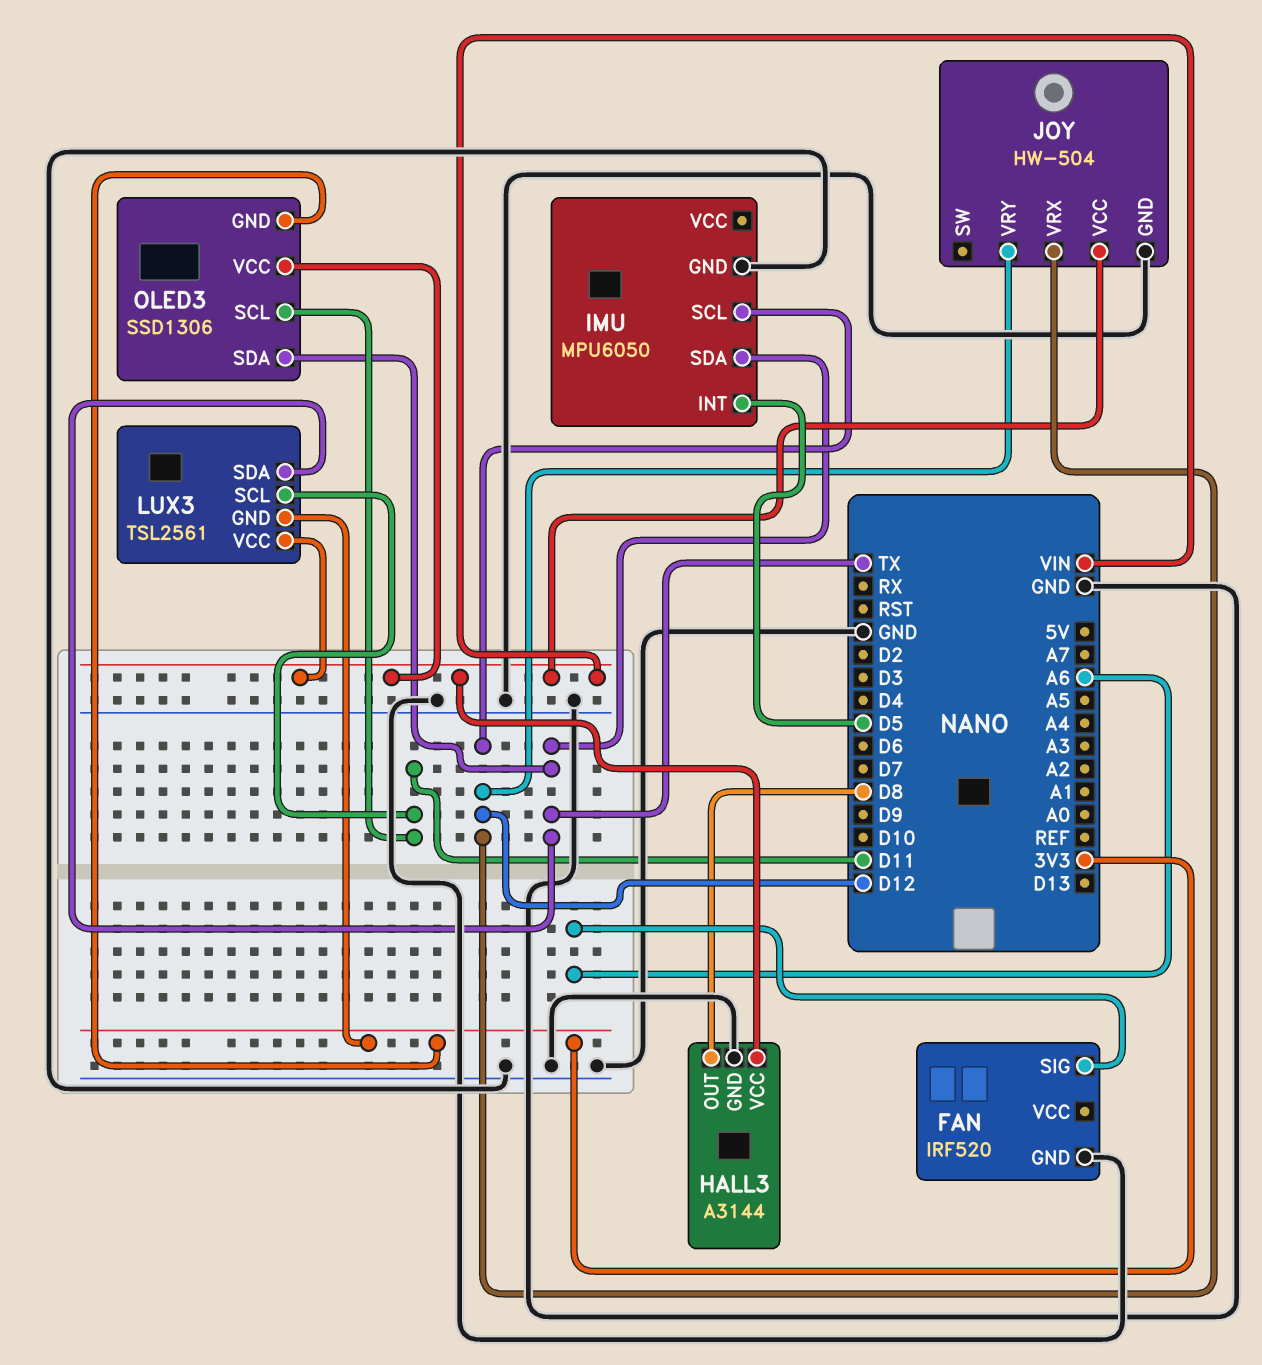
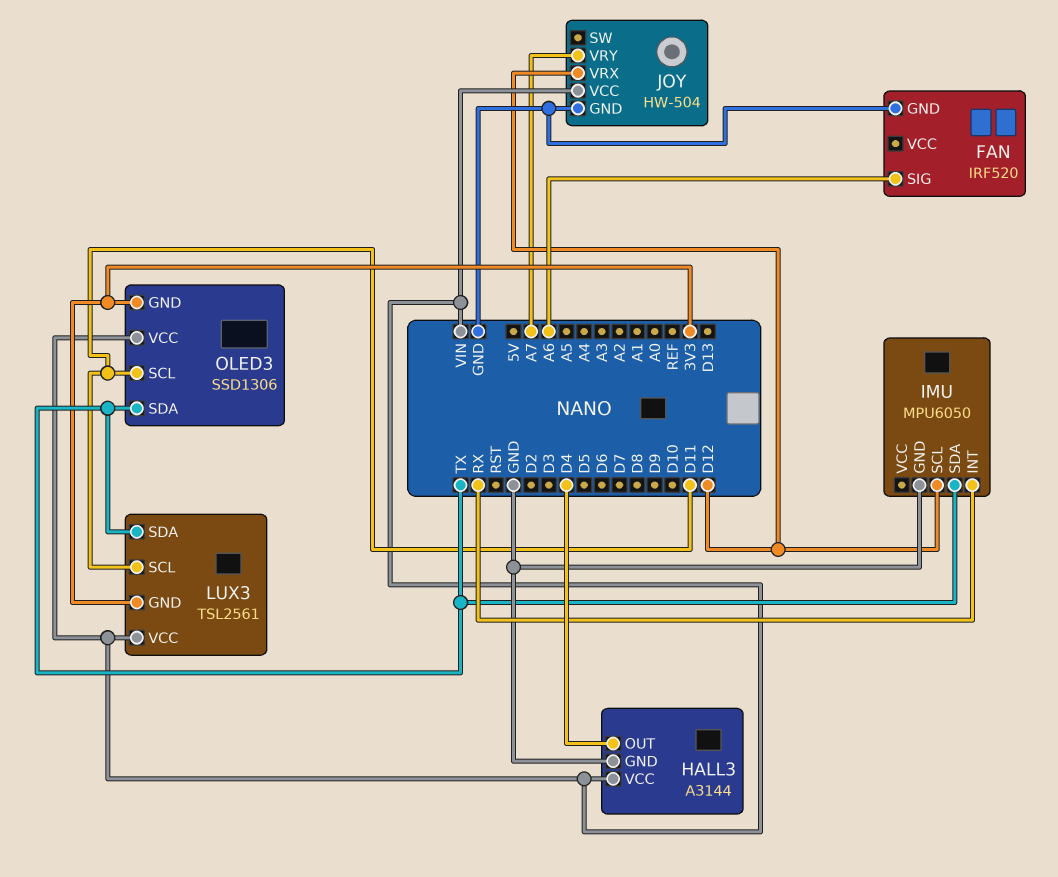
HALL3 pin OUT: D8 -> D4
IMU pin INT: D5 -> RX
JOY pin VRY: D12 -> A7

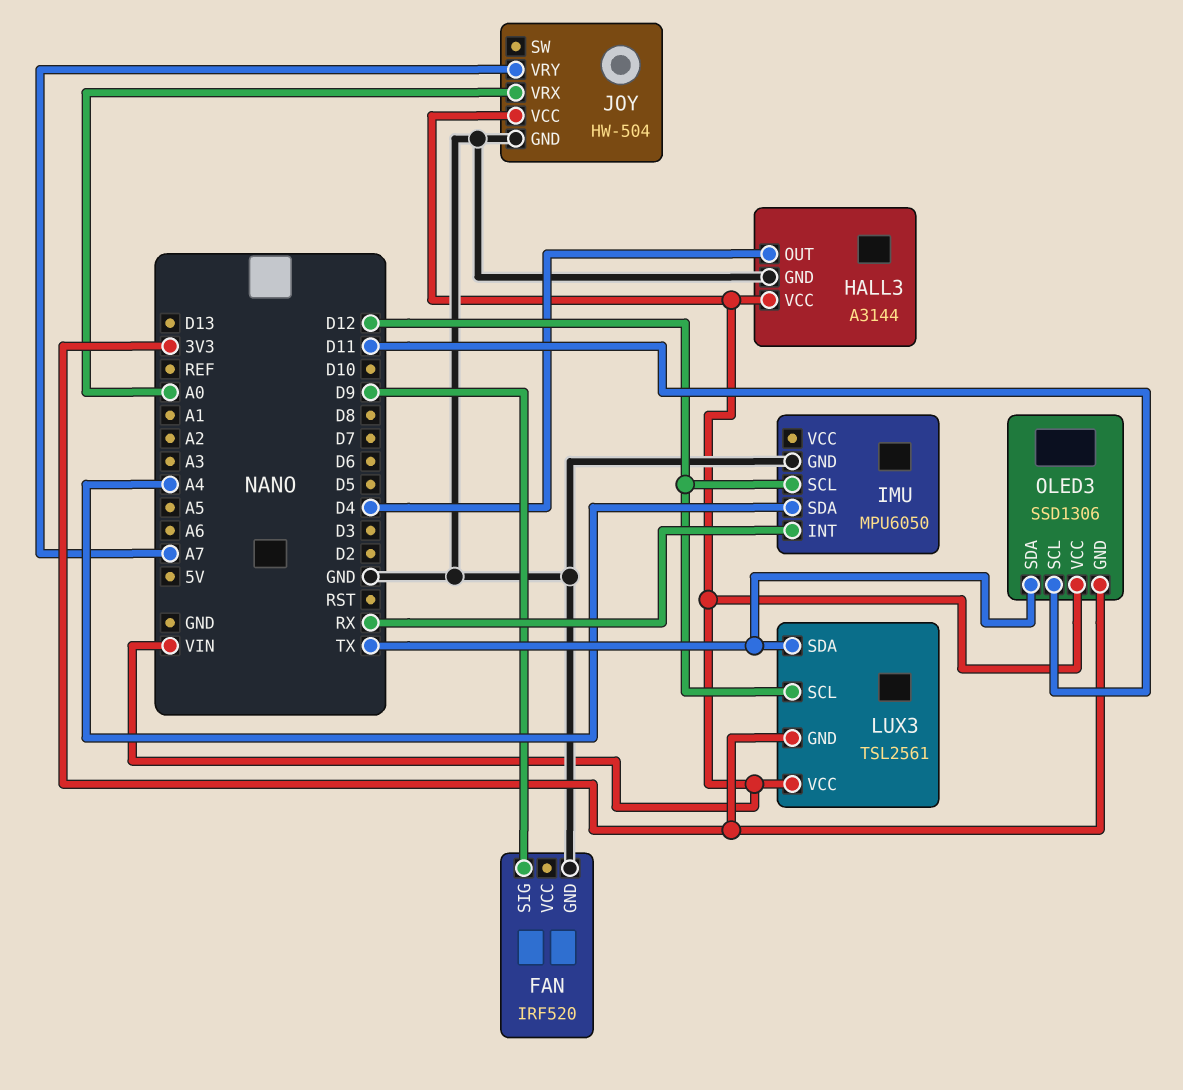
FAN pin SIG: A6 -> D9
IMU pin SDA: TX -> A4
JOY pin VRX: D12 -> A0
LUX3 pin SCL: D11 -> D12

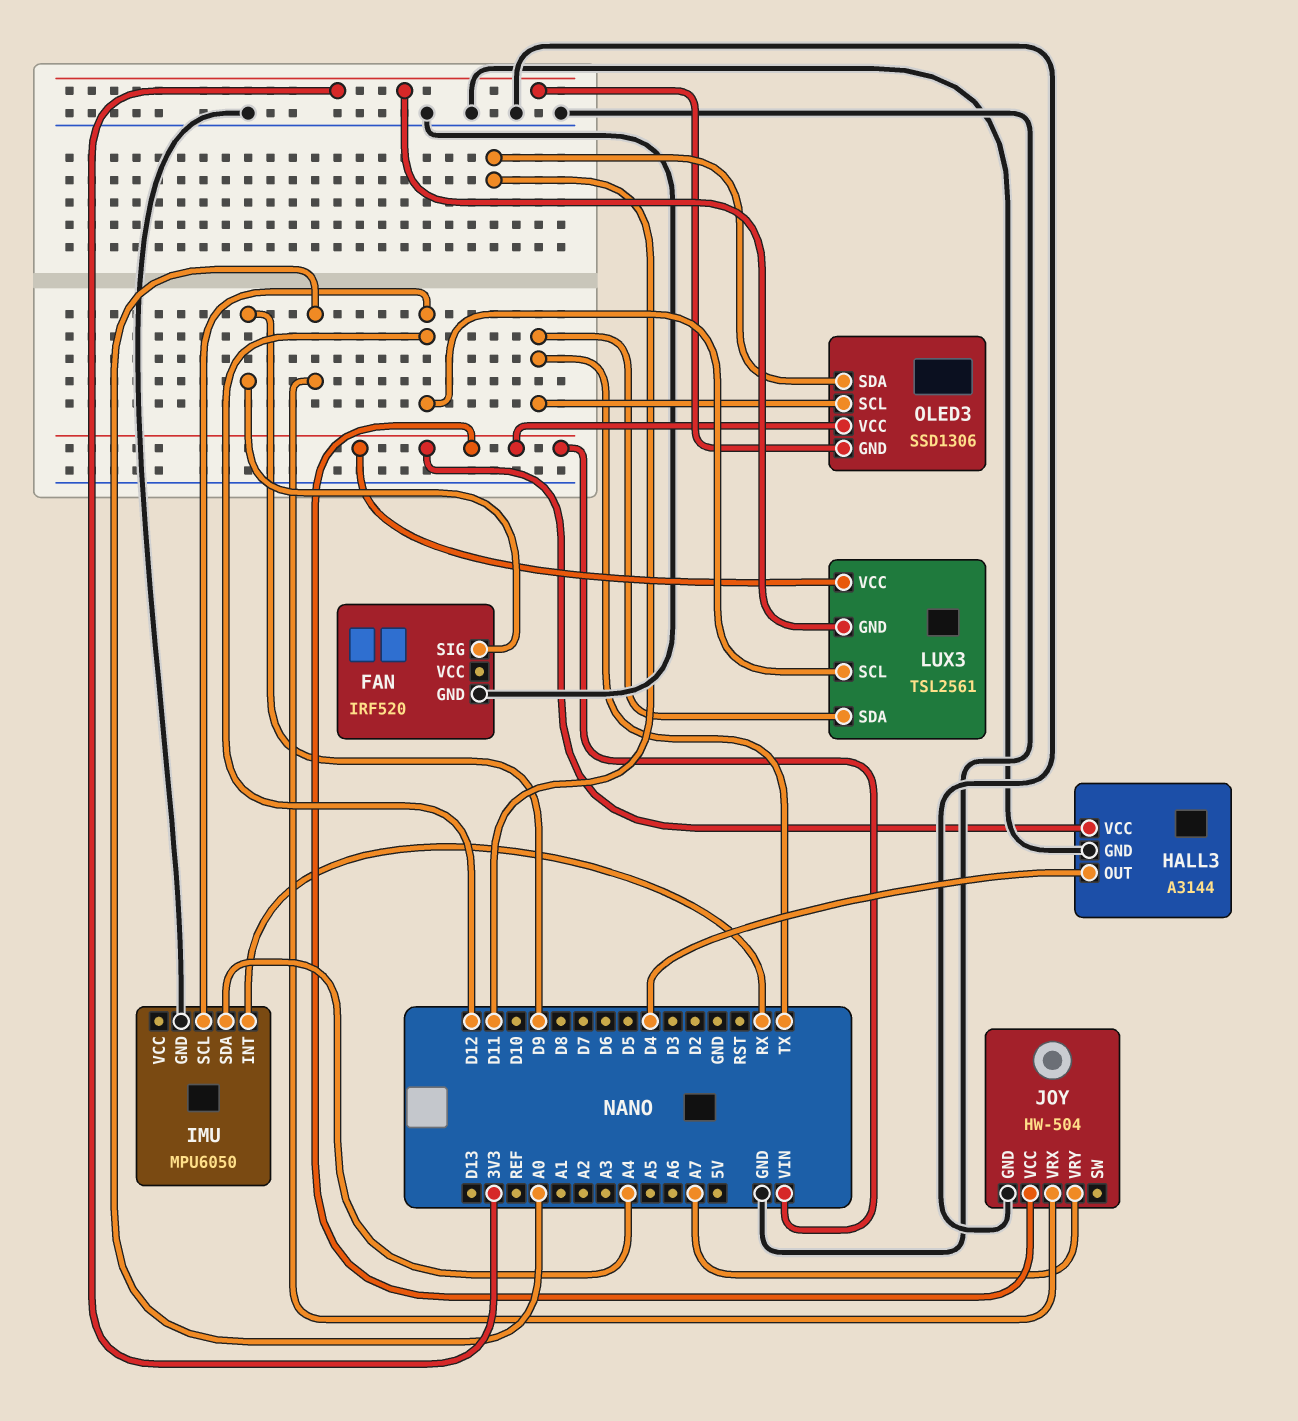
OLED3 pin SCL: D11 -> TX
OLED3 pin SDA: TX -> D11

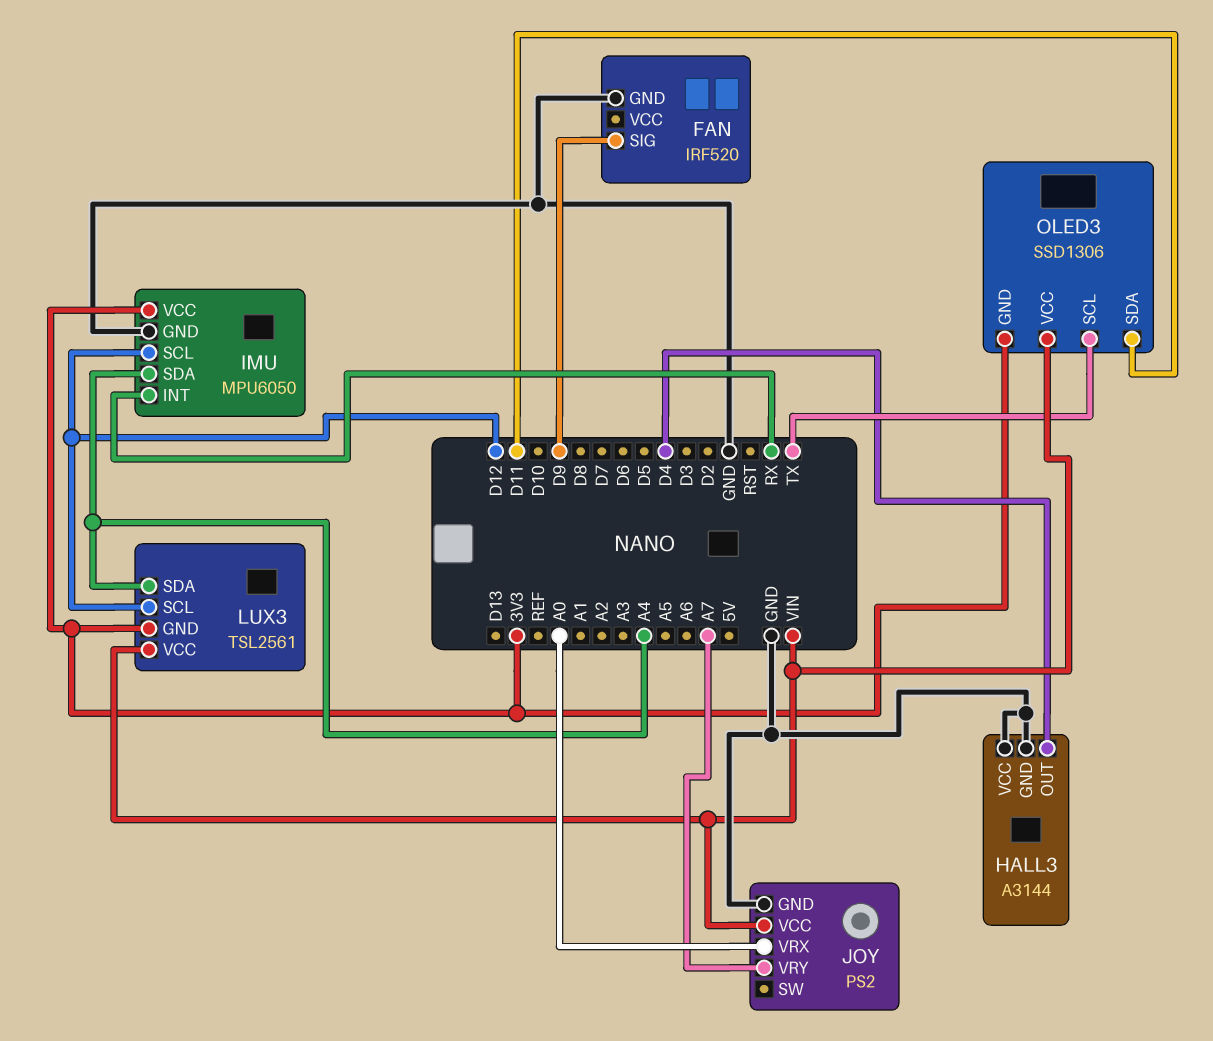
HALL3 pin VCC: VIN -> GND
IMU pin VCC: none -> 3V3
JOY: HW-504 -> PS2
LUX3 pin SDA: TX -> A4

